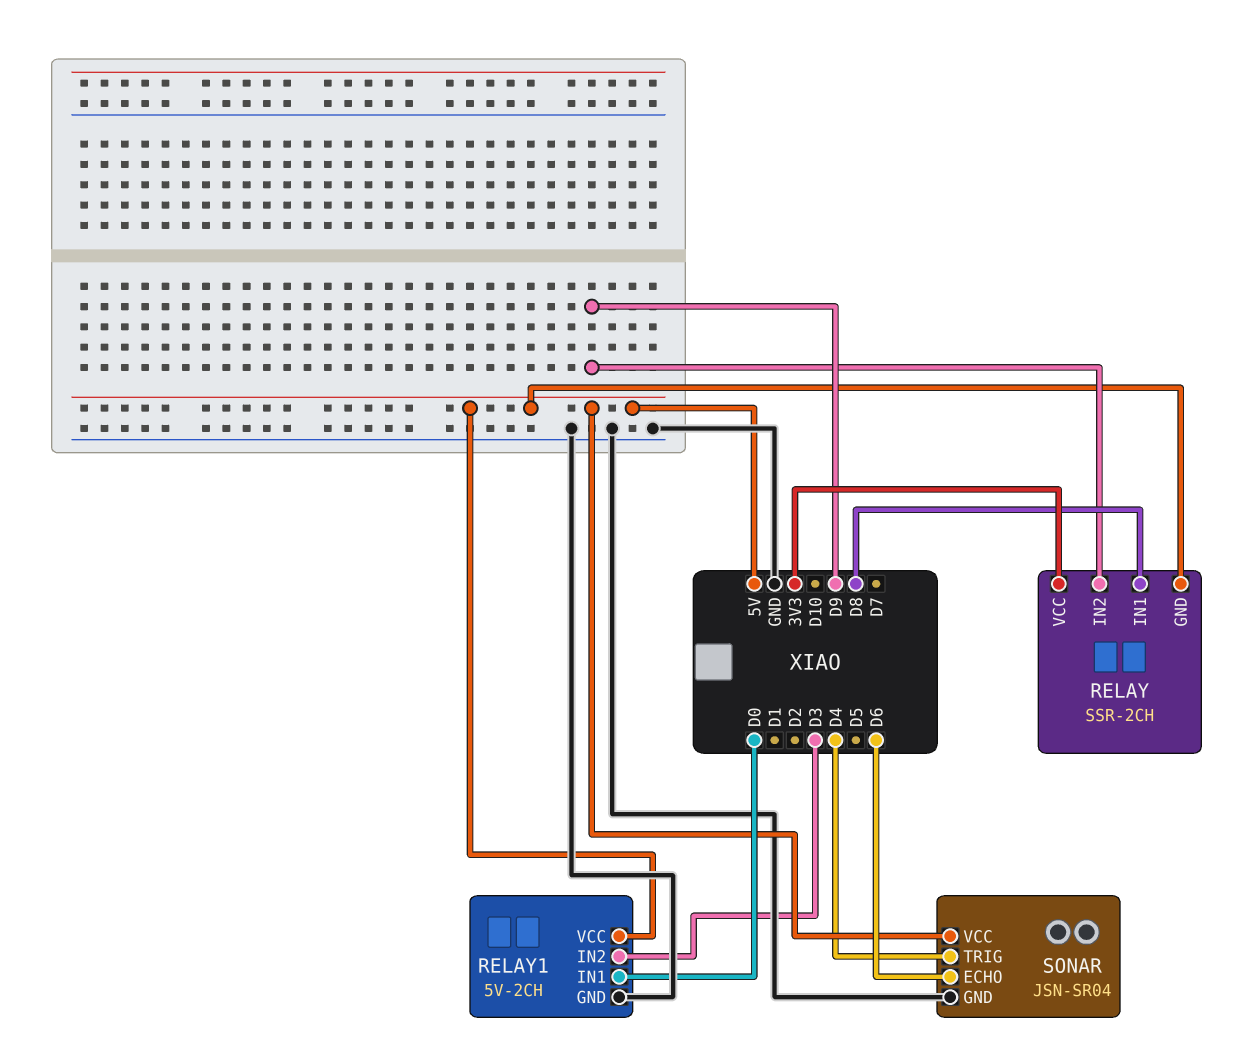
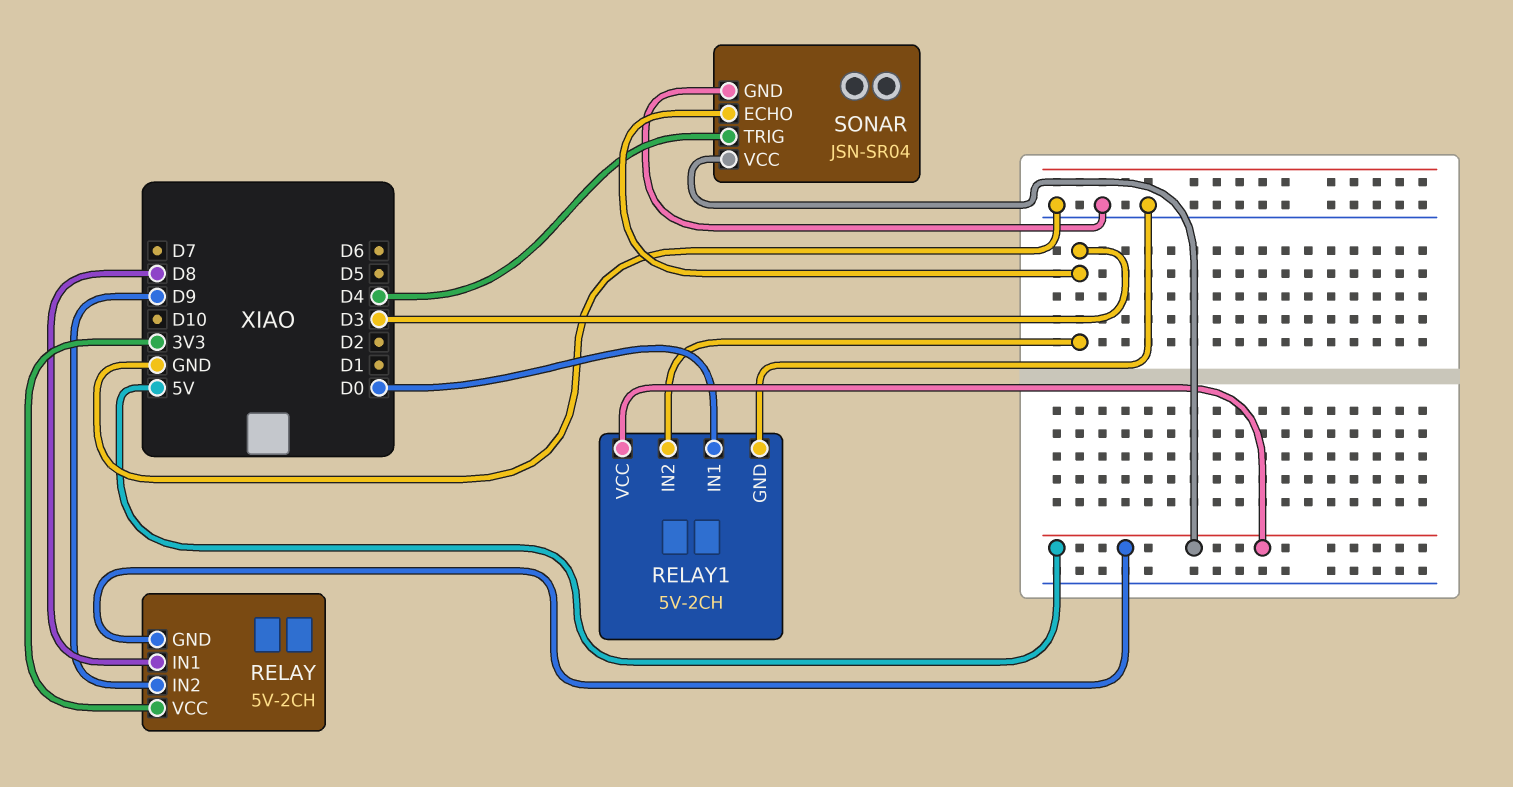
RELAY: SSR-2CH -> 5V-2CH
SONAR pin ECHO: D6 -> D3

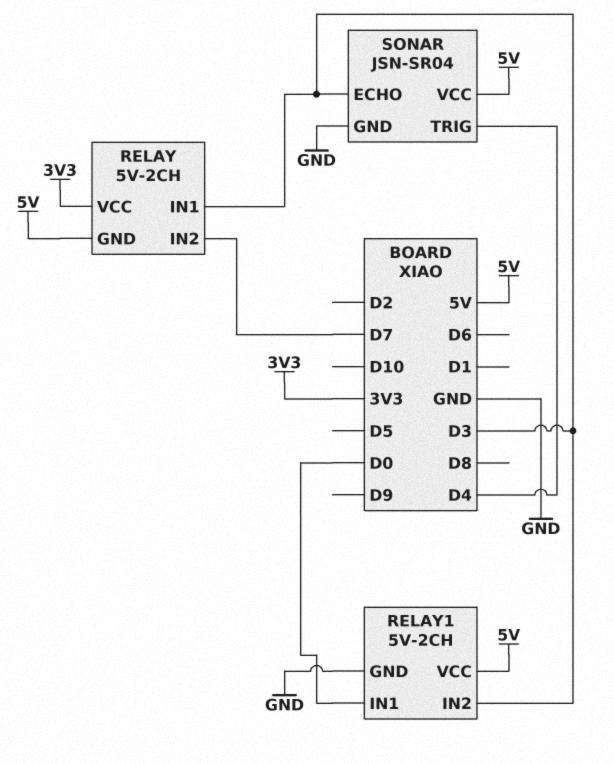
RELAY pin IN1: D8 -> D3
RELAY pin IN2: D9 -> D7

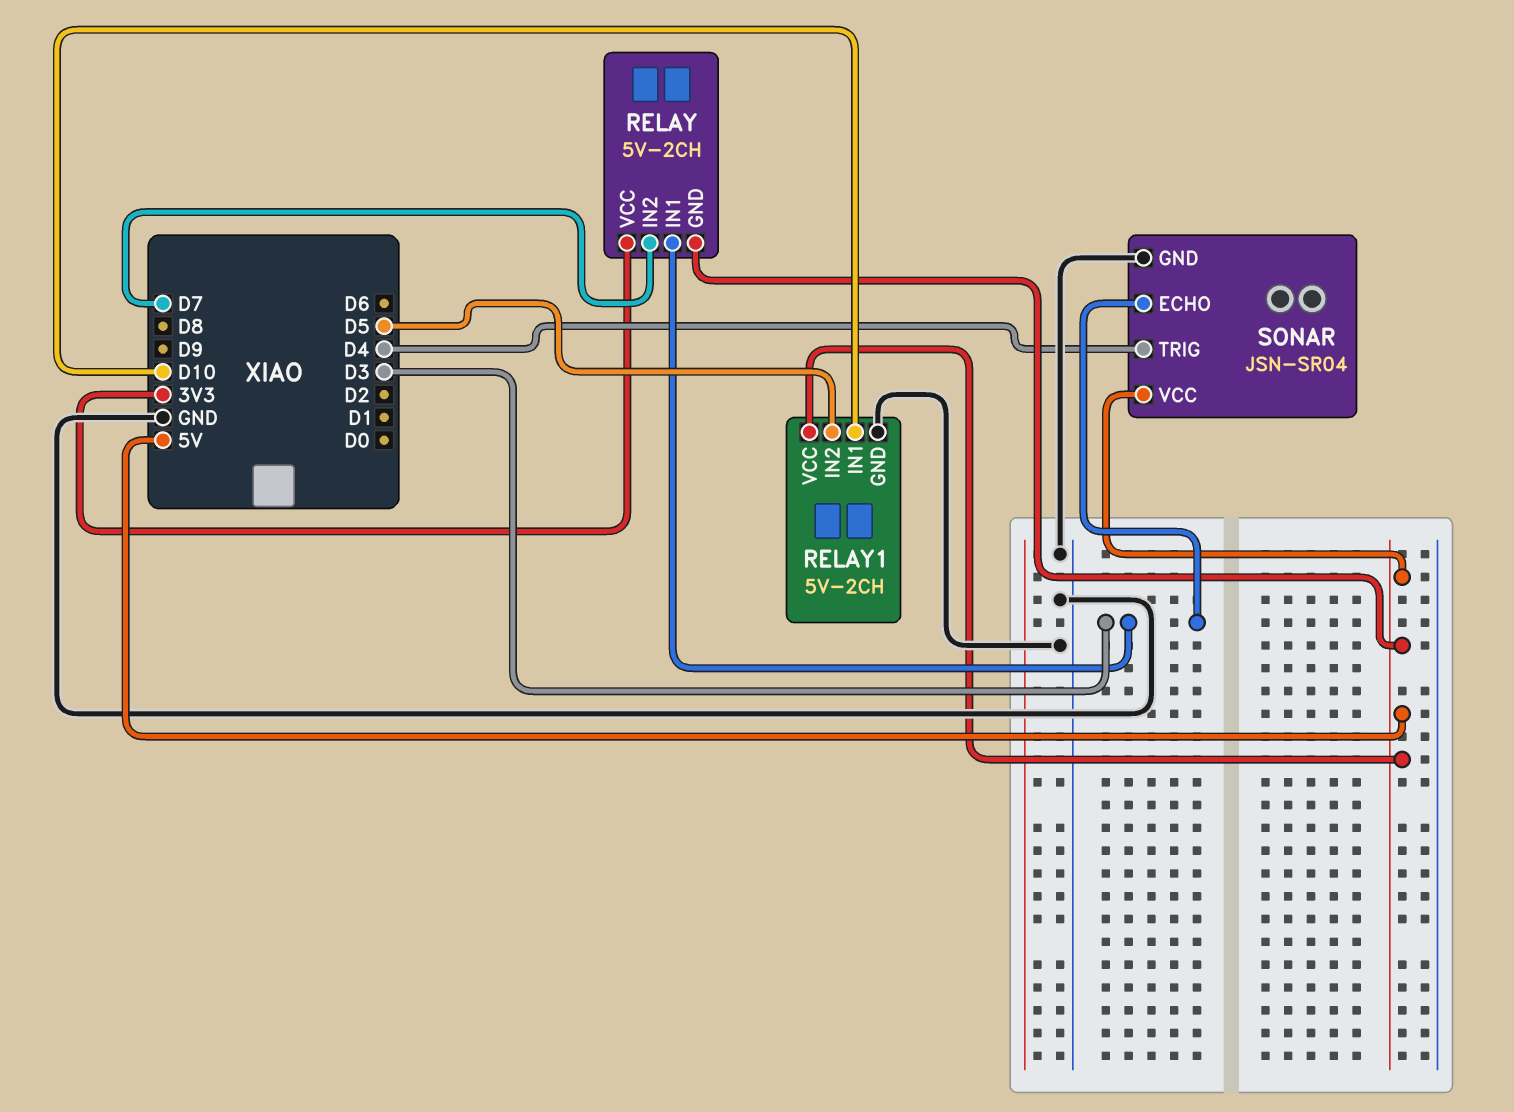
RELAY1 pin IN1: D0 -> D10
RELAY1 pin IN2: D3 -> D5

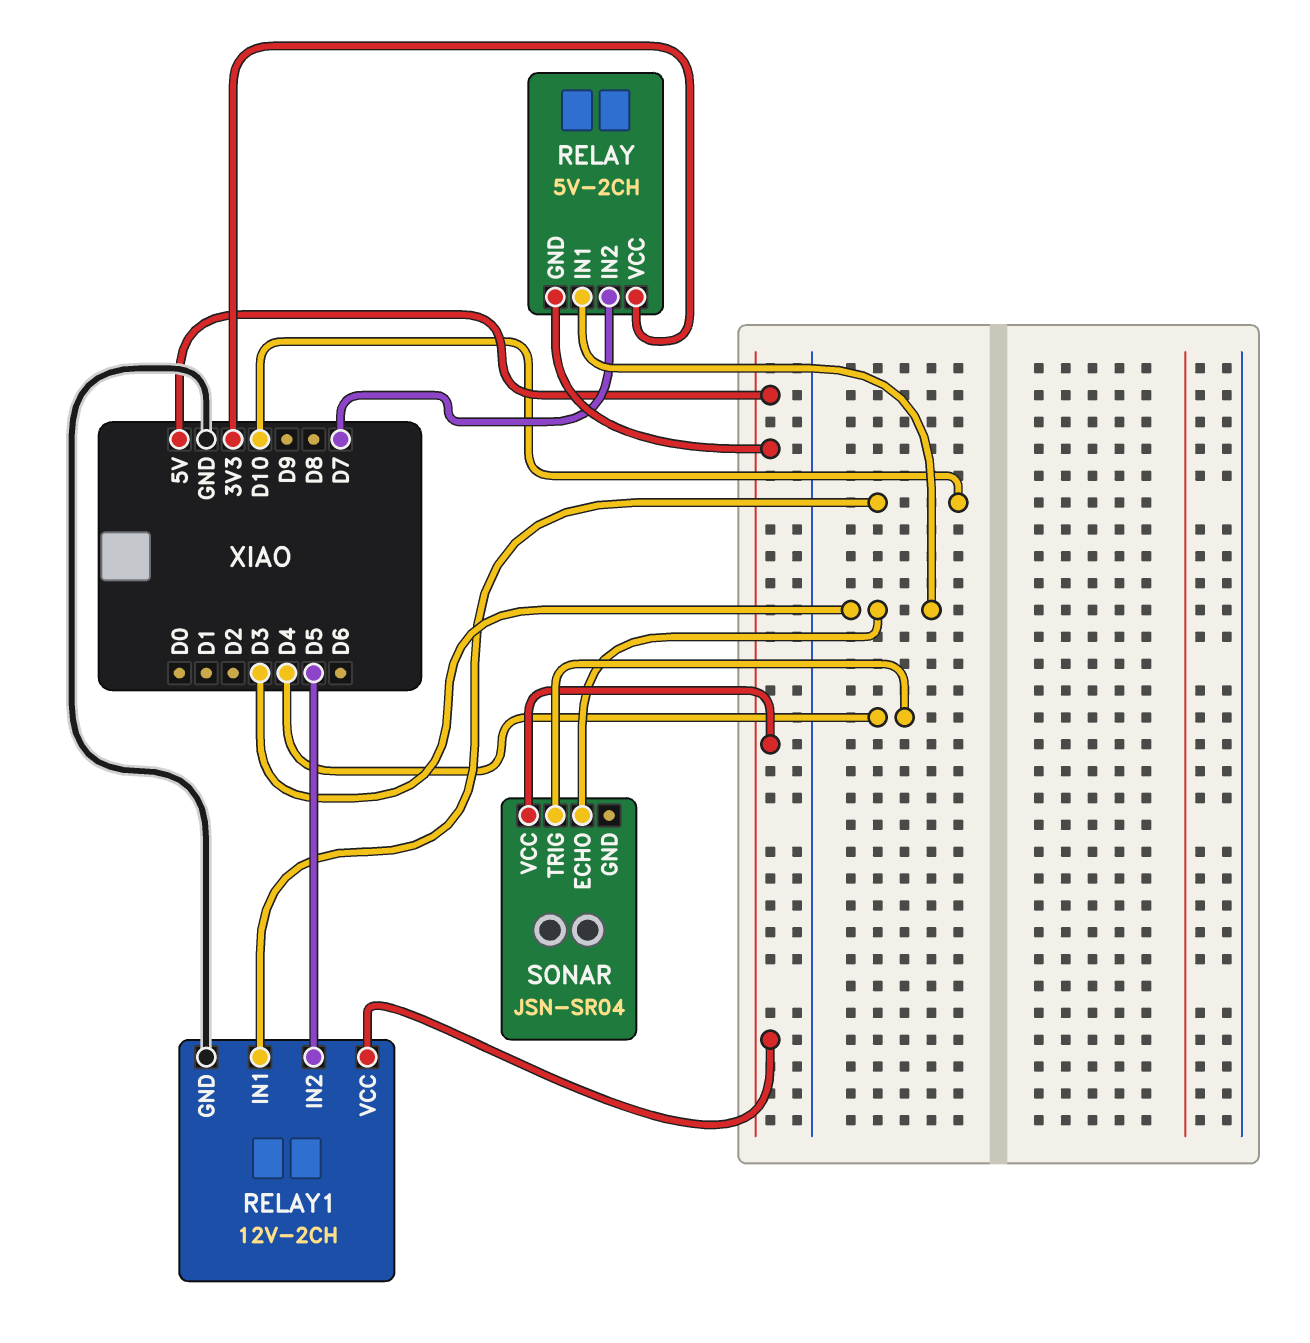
RELAY1: 5V-2CH -> 12V-2CH
SONAR pin GND: GND -> none

